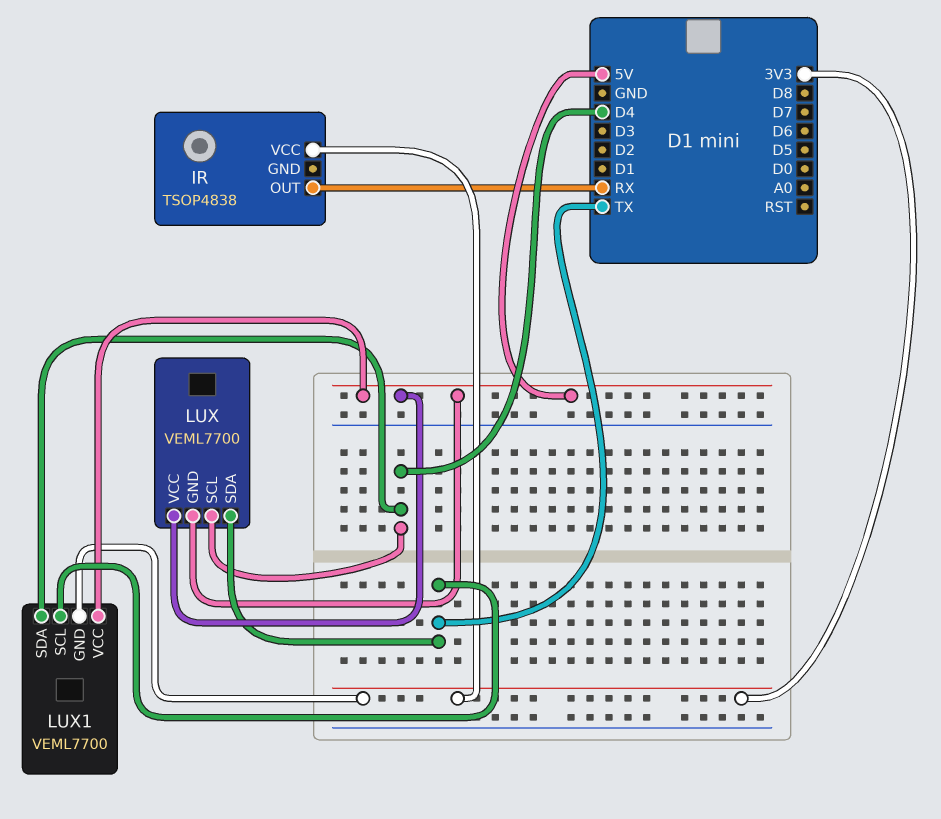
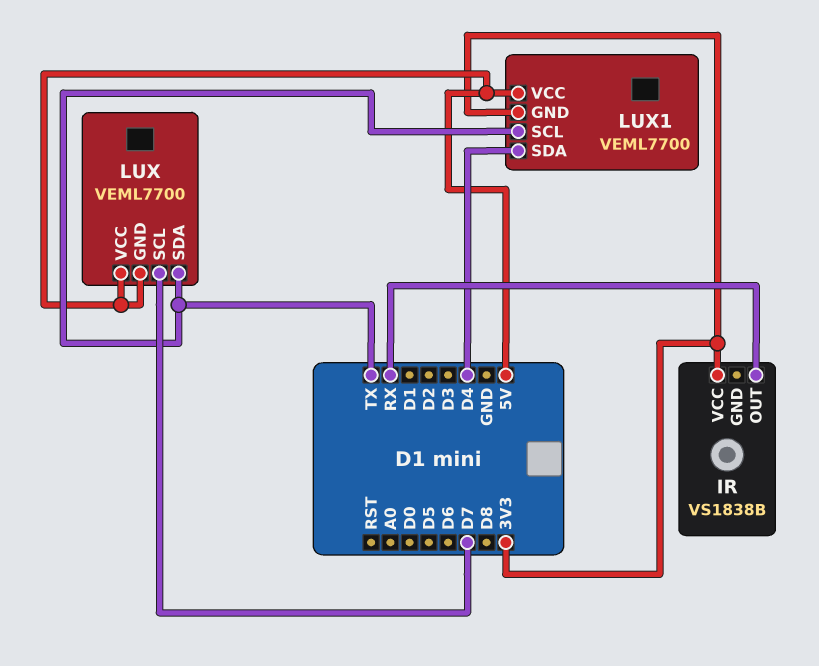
IR: TSOP4838 -> VS1838B
LUX pin SCL: D4 -> D7

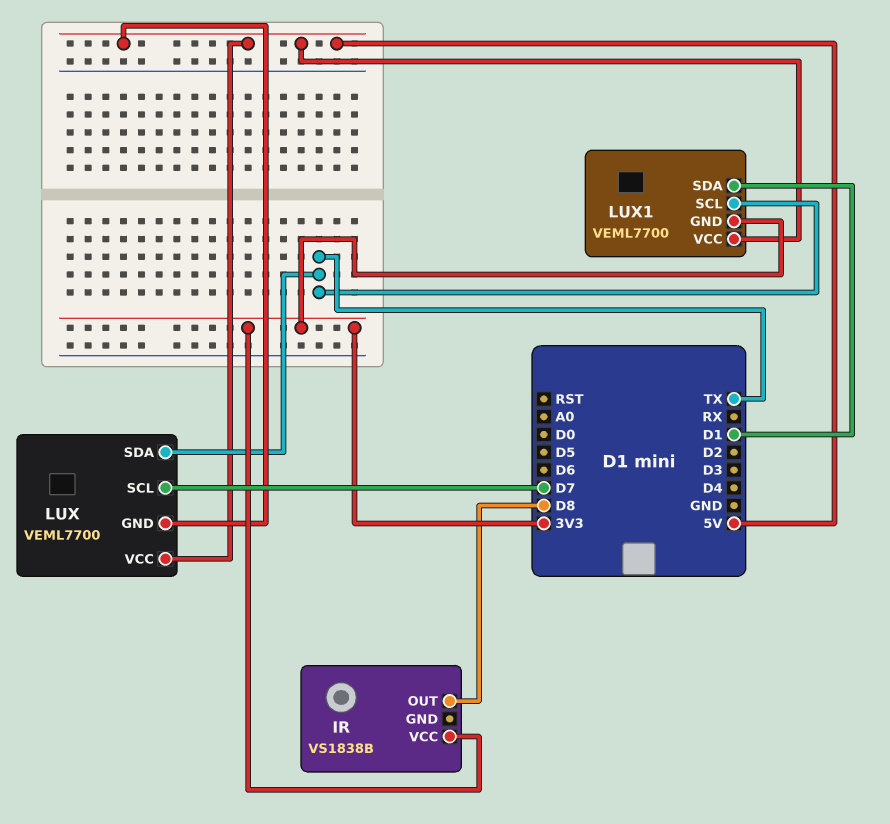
IR pin OUT: RX -> D8
LUX1 pin SDA: D4 -> D1

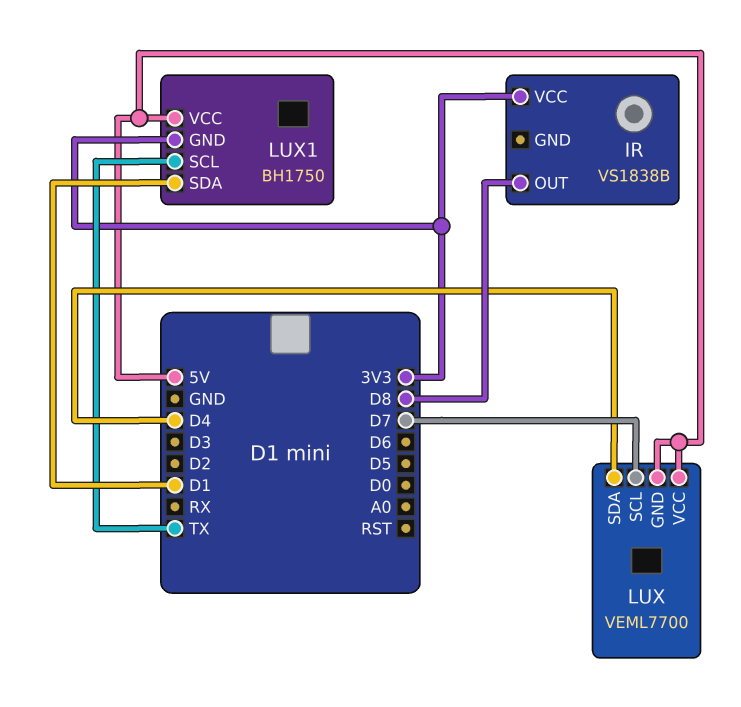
LUX pin SDA: TX -> D4
LUX1: VEML7700 -> BH1750

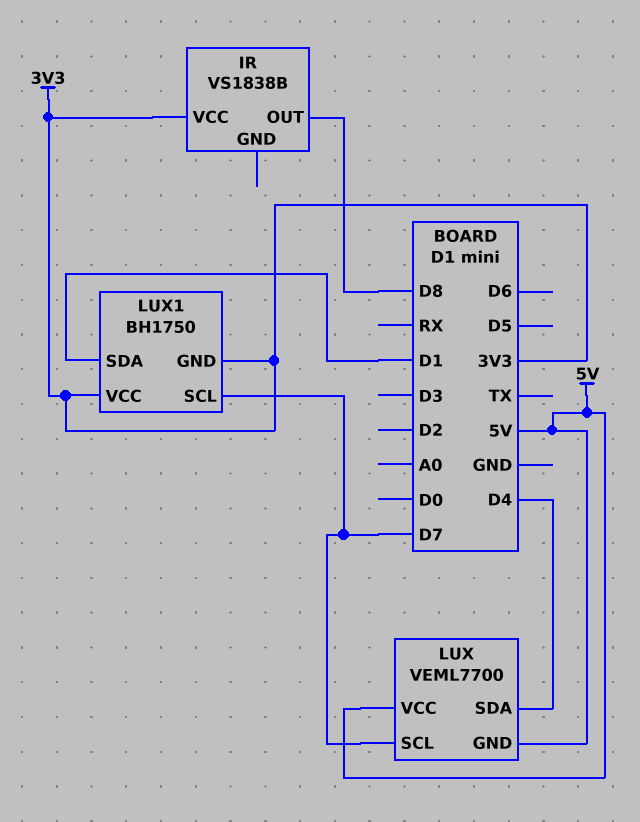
LUX1 pin SCL: TX -> D7
LUX1 pin VCC: 5V -> 3V3

